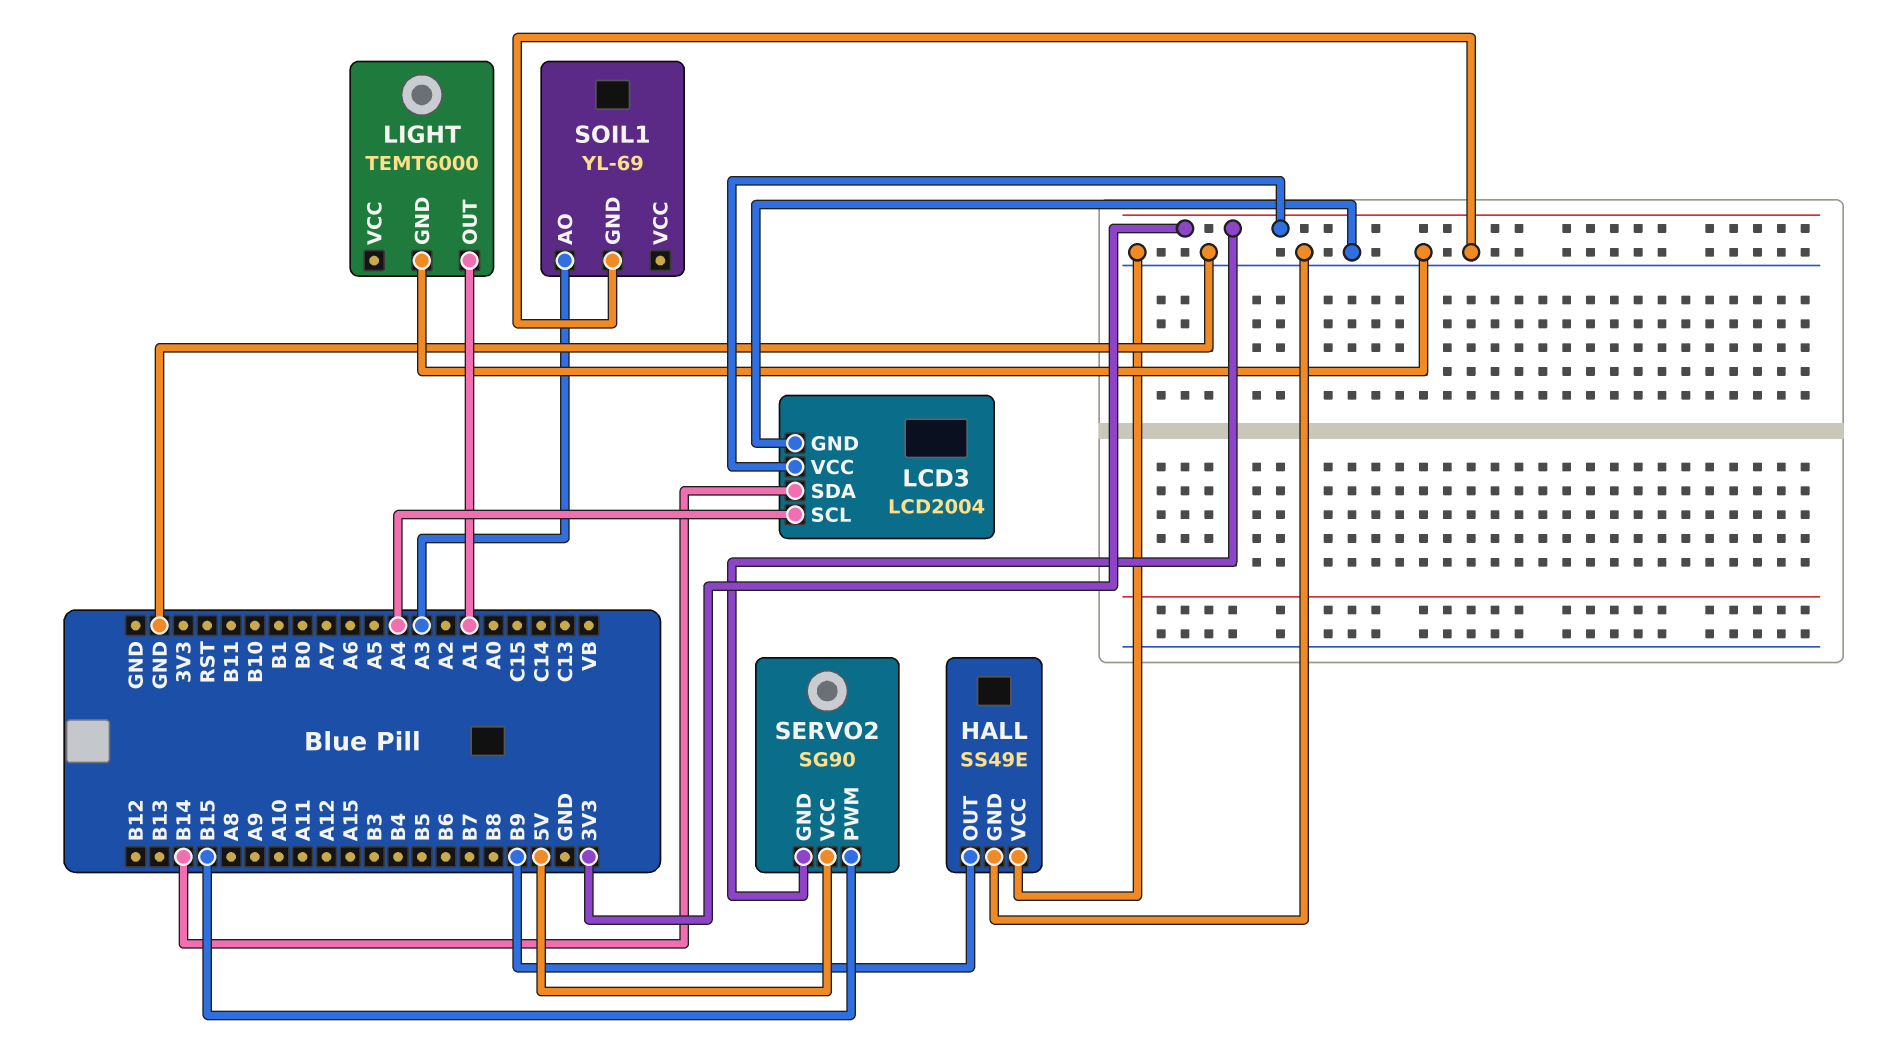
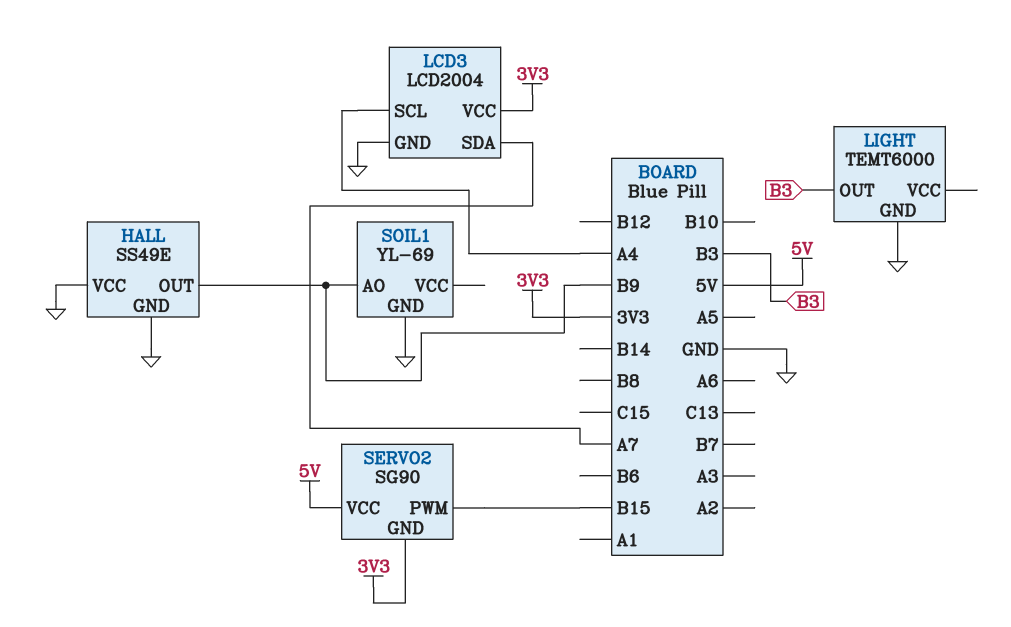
LCD3 pin SDA: B14 -> A7
LIGHT pin OUT: A1 -> B3
SOIL1 pin AO: A3 -> B9

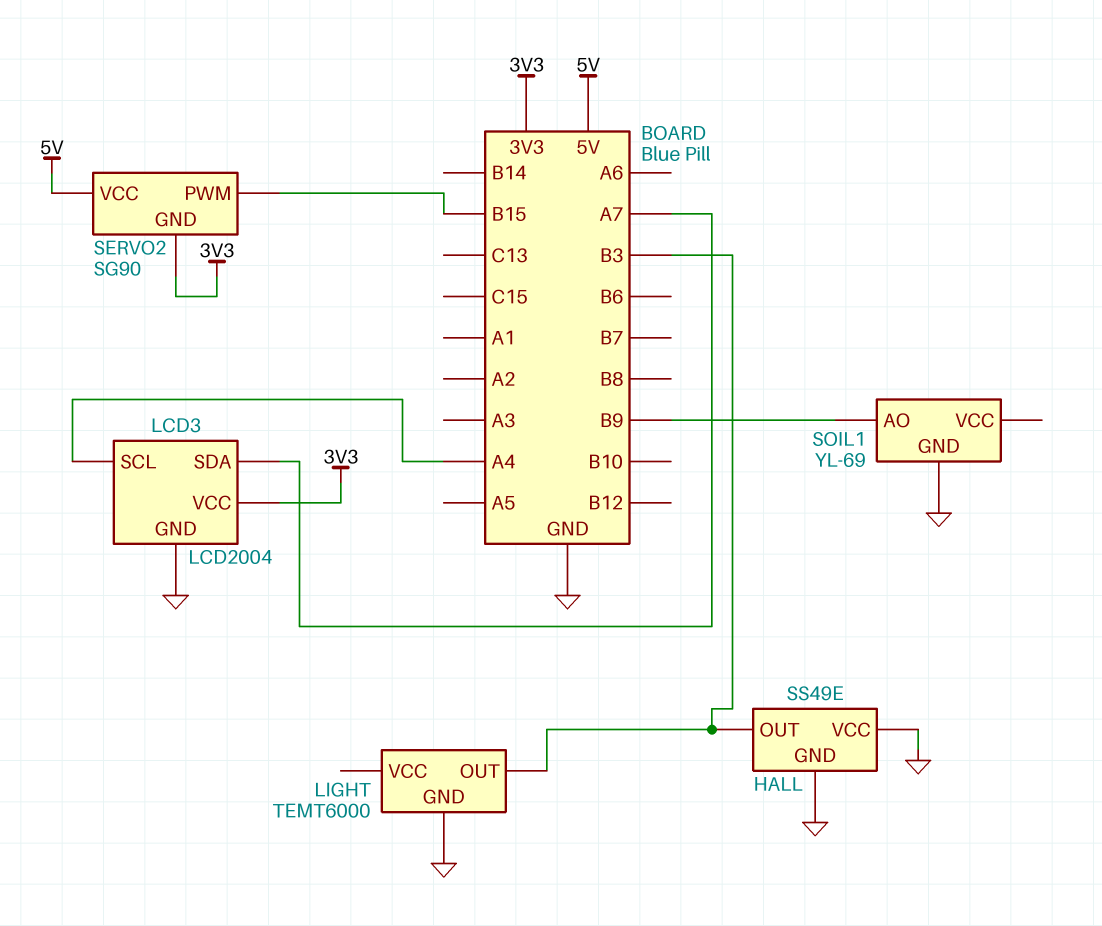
HALL pin OUT: B9 -> B3

